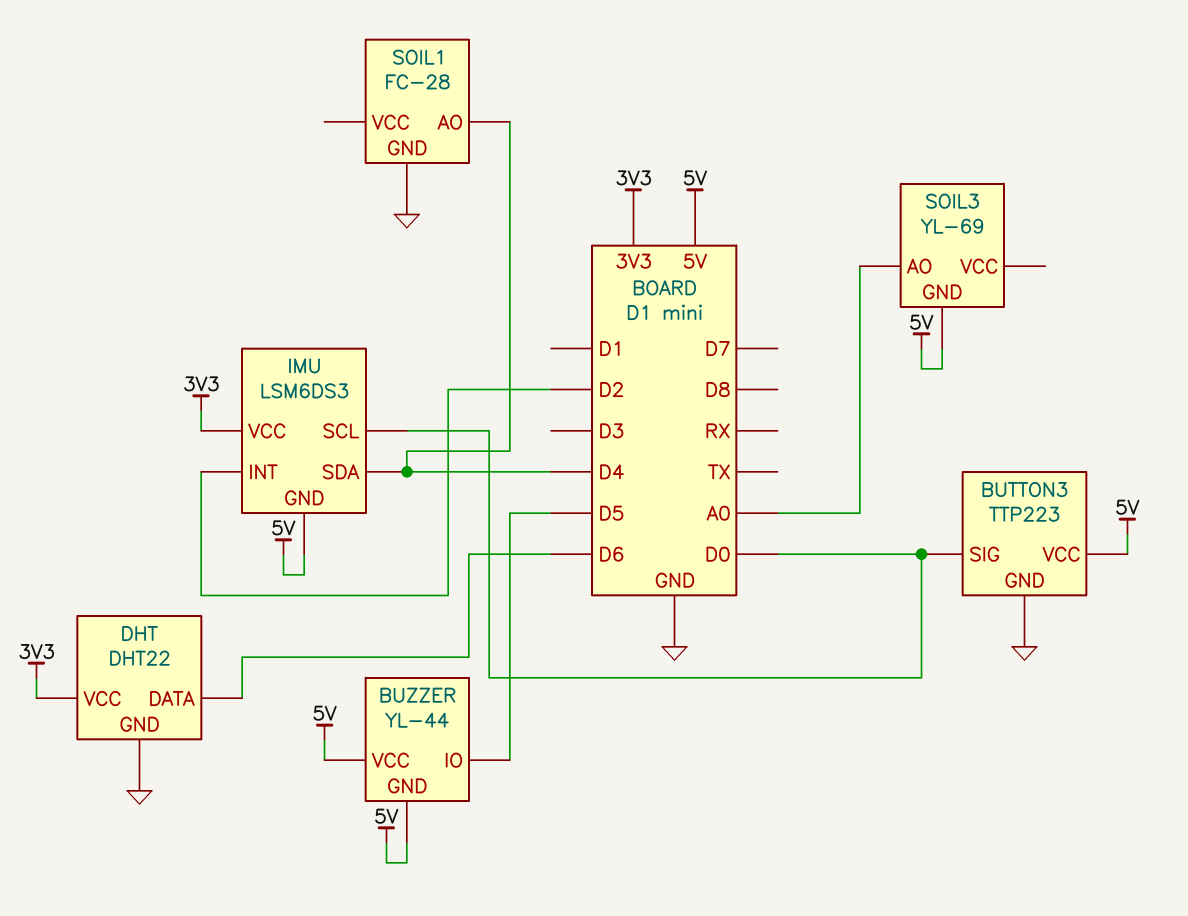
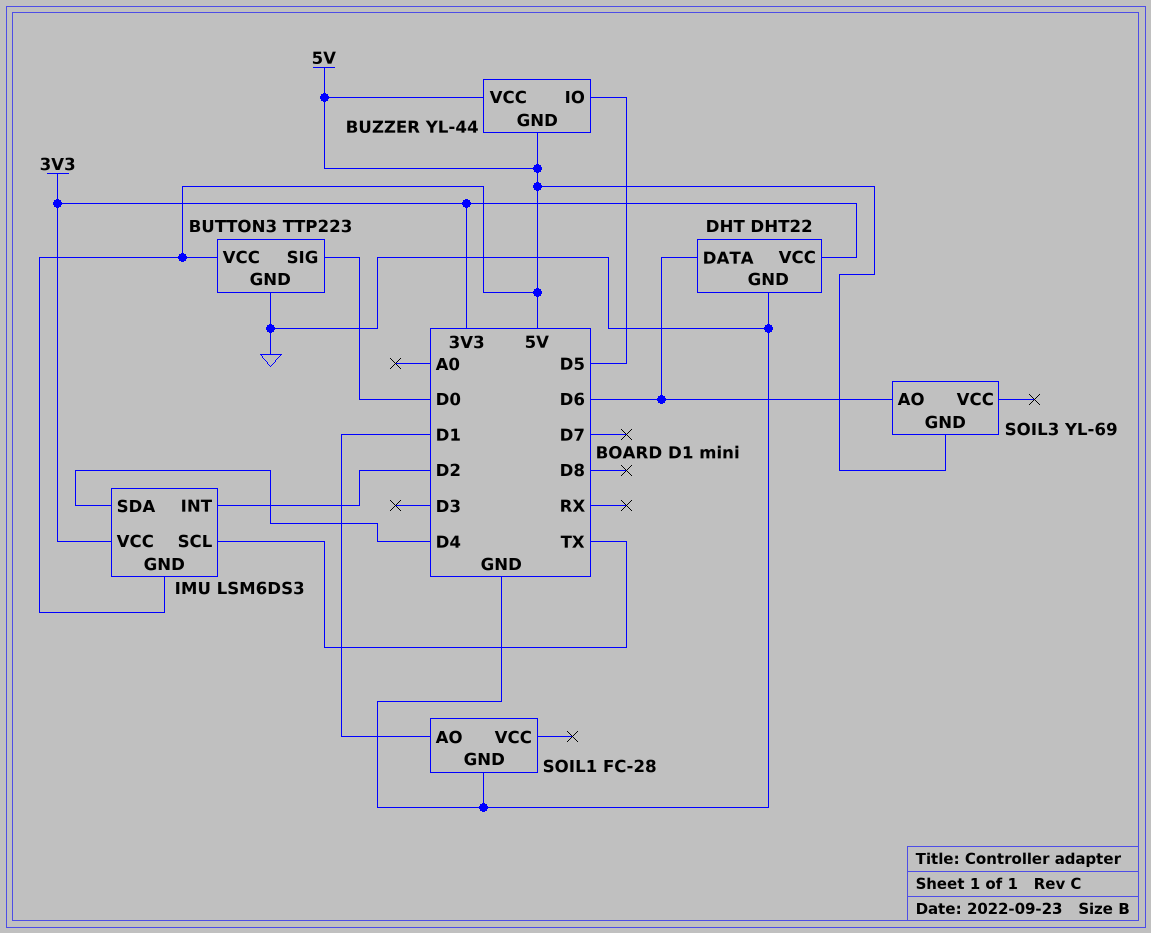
IMU pin SCL: D0 -> TX
SOIL1 pin AO: D4 -> D1
SOIL3 pin AO: A0 -> D6

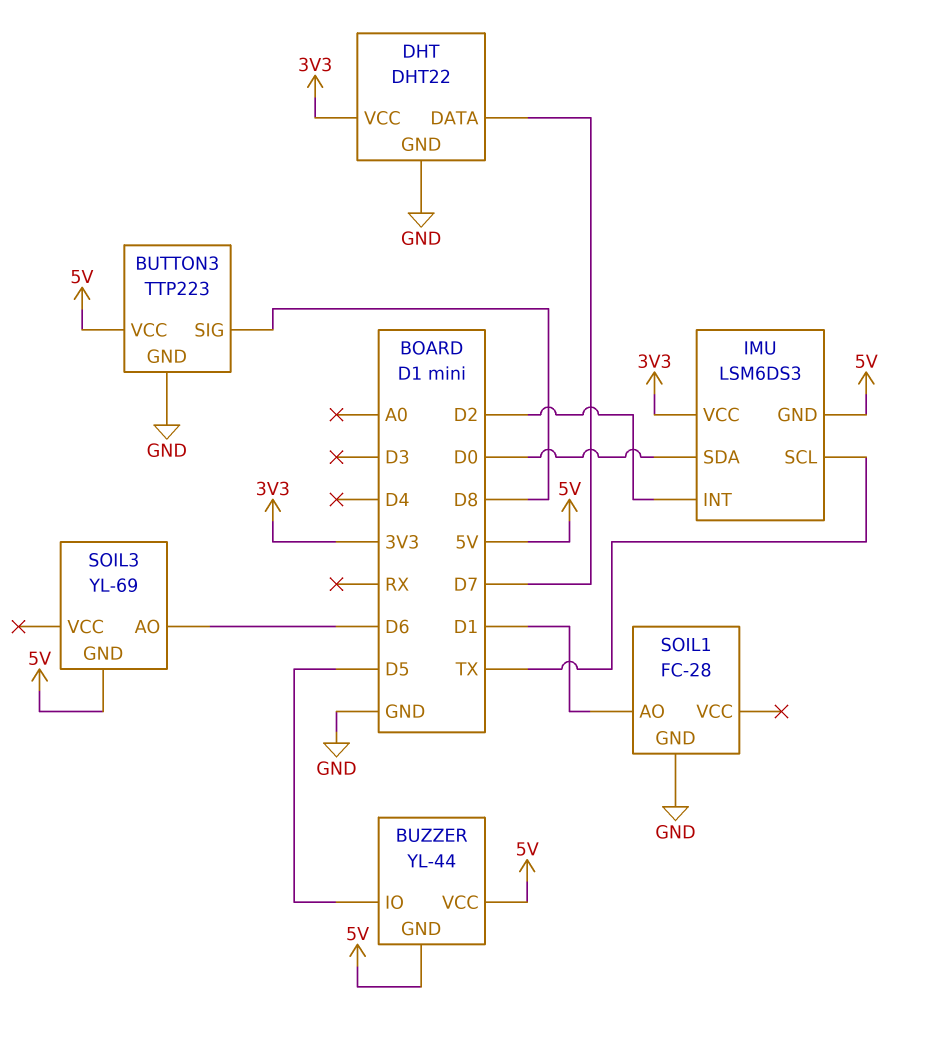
BUTTON3 pin SIG: D0 -> D8
DHT pin DATA: D6 -> D7
IMU pin SDA: D4 -> D0

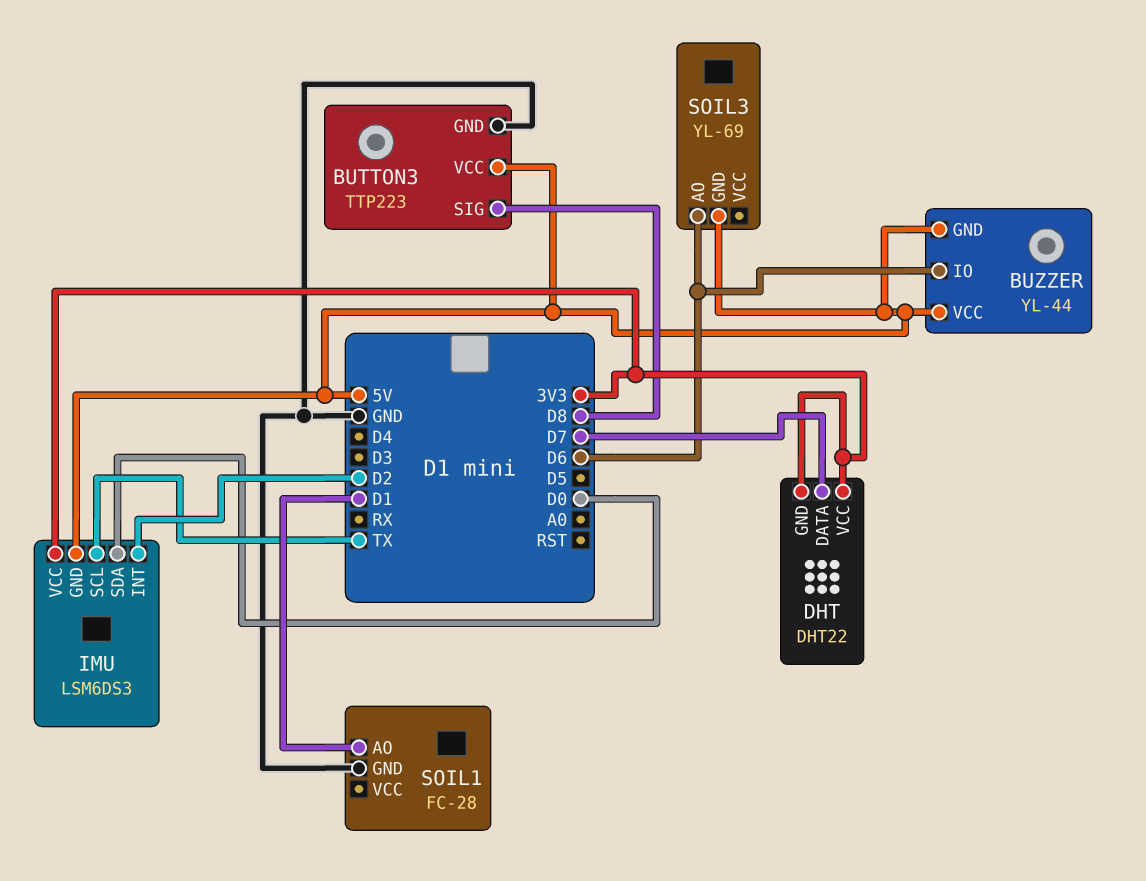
BUZZER pin IO: D5 -> D6
DHT pin GND: GND -> 3V3

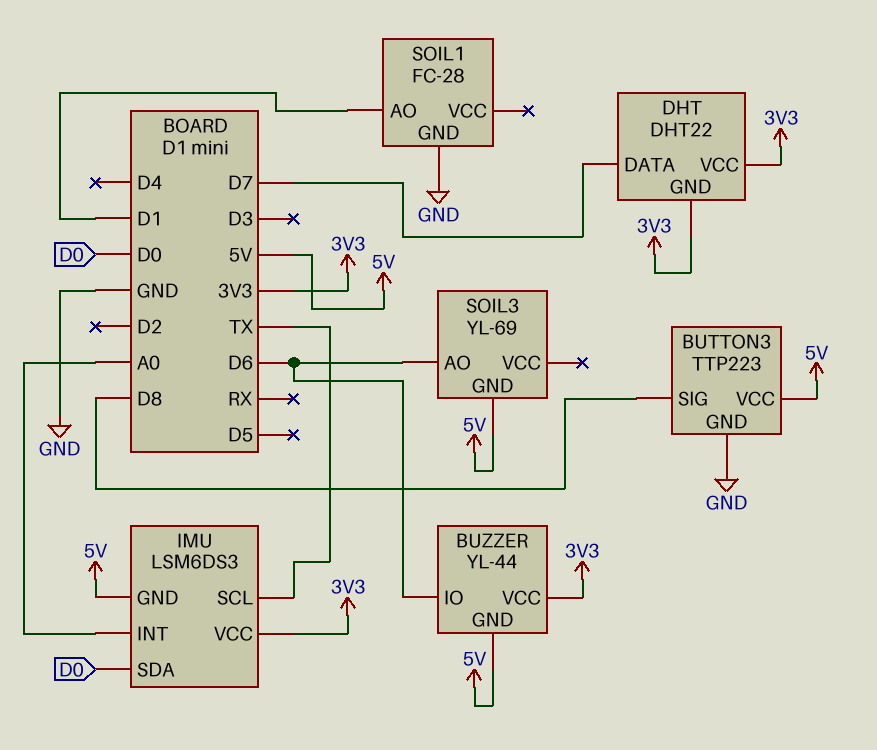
BUZZER pin VCC: 5V -> 3V3
IMU pin INT: D2 -> A0

